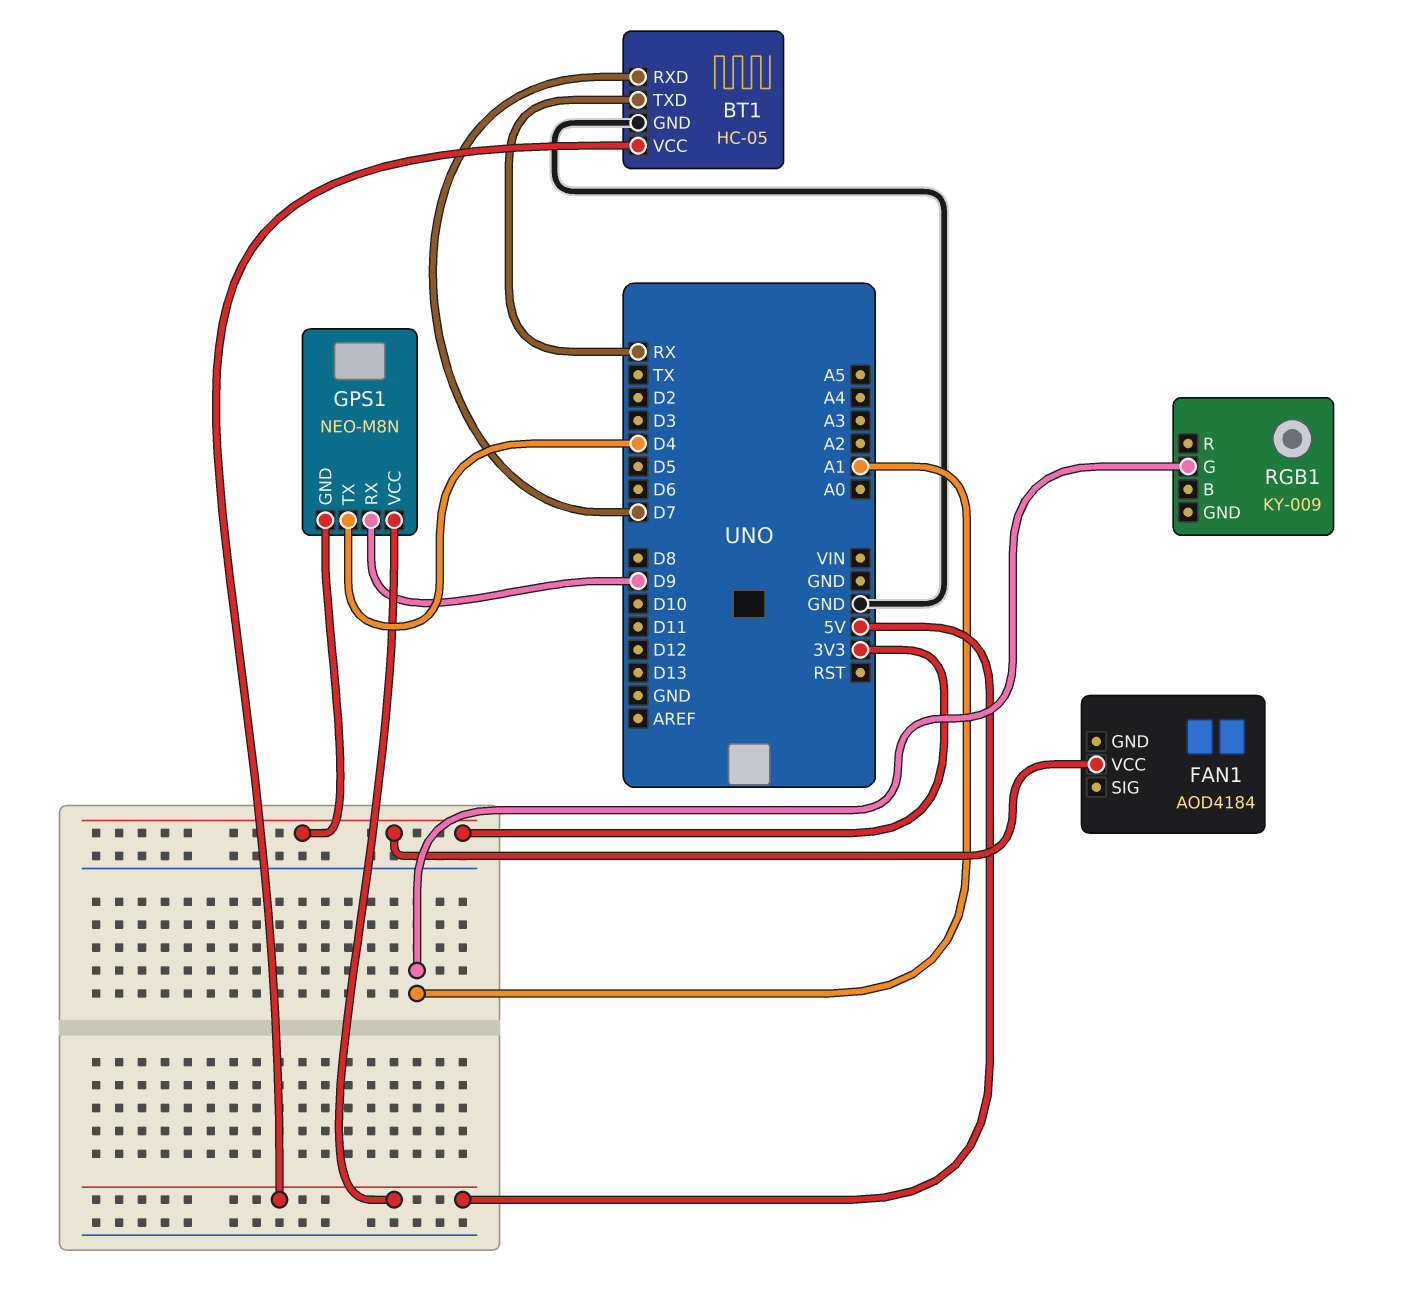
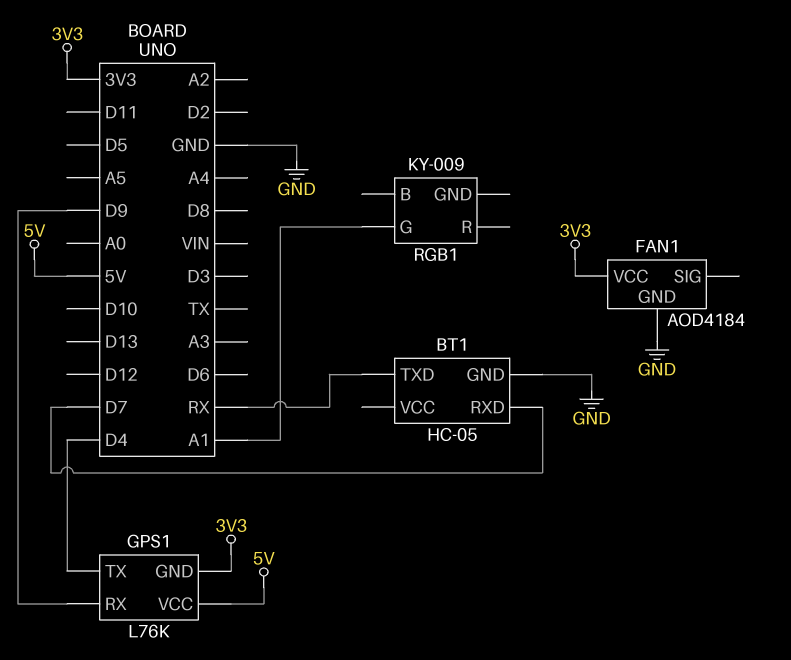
BT1 pin VCC: 5V -> none
FAN1 pin GND: none -> GND
GPS1: NEO-M8N -> L76K

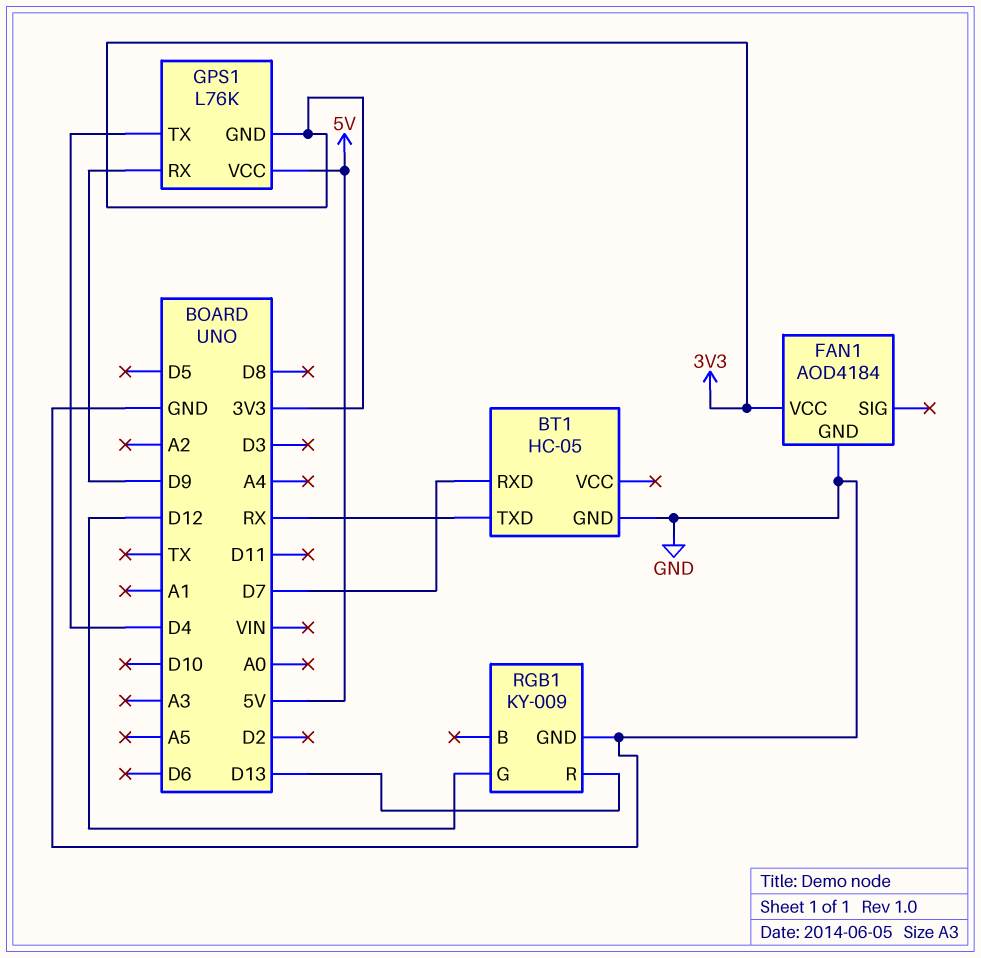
RGB1 pin G: A1 -> D12
RGB1 pin GND: none -> GND
RGB1 pin R: none -> D13

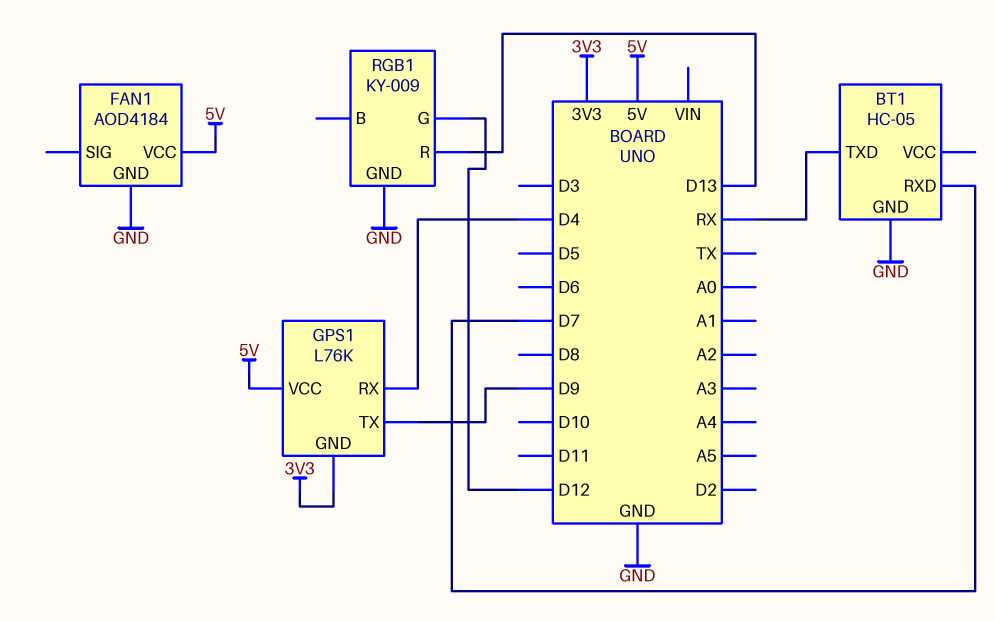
FAN1 pin VCC: 3V3 -> 5V
GPS1 pin RX: D9 -> D4
GPS1 pin TX: D4 -> D9

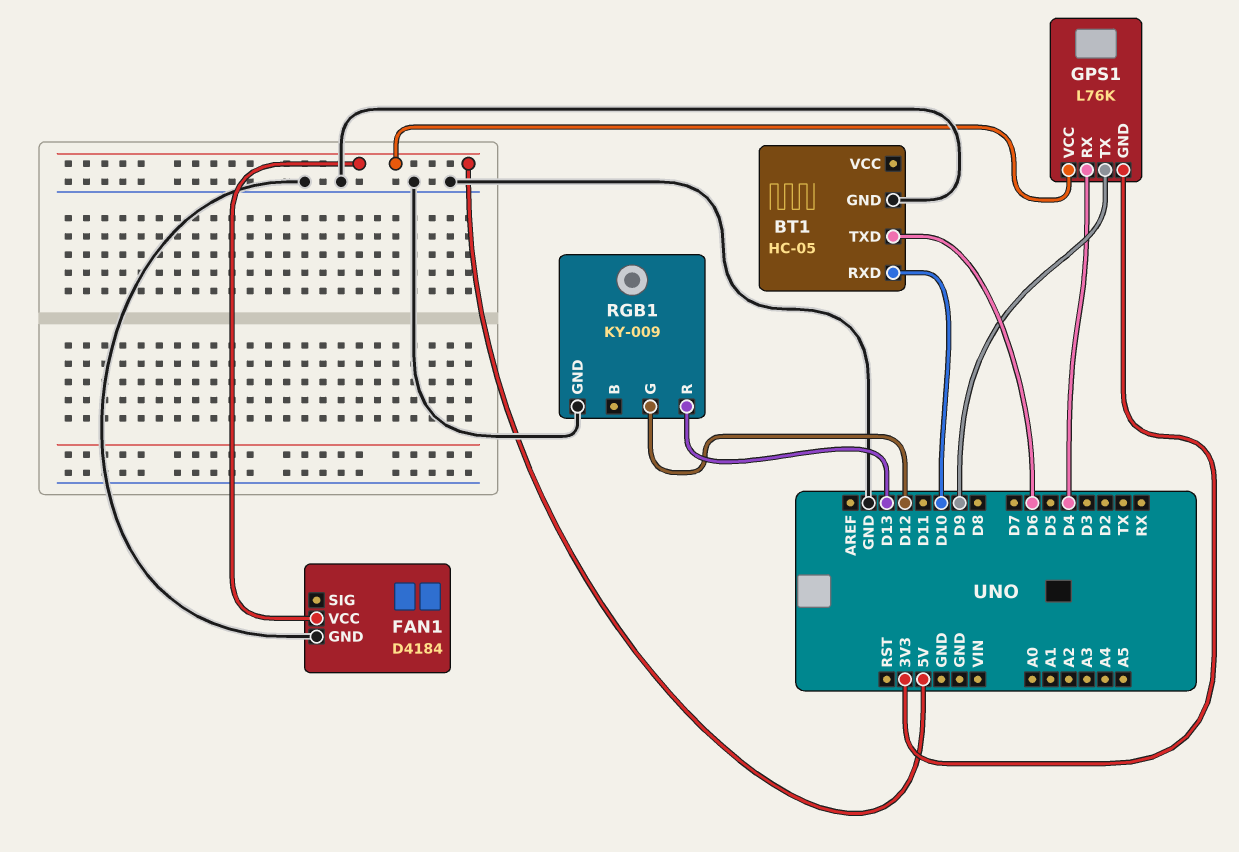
BT1 pin RXD: D7 -> D10
BT1 pin TXD: RX -> D6
FAN1: AOD4184 -> D4184

